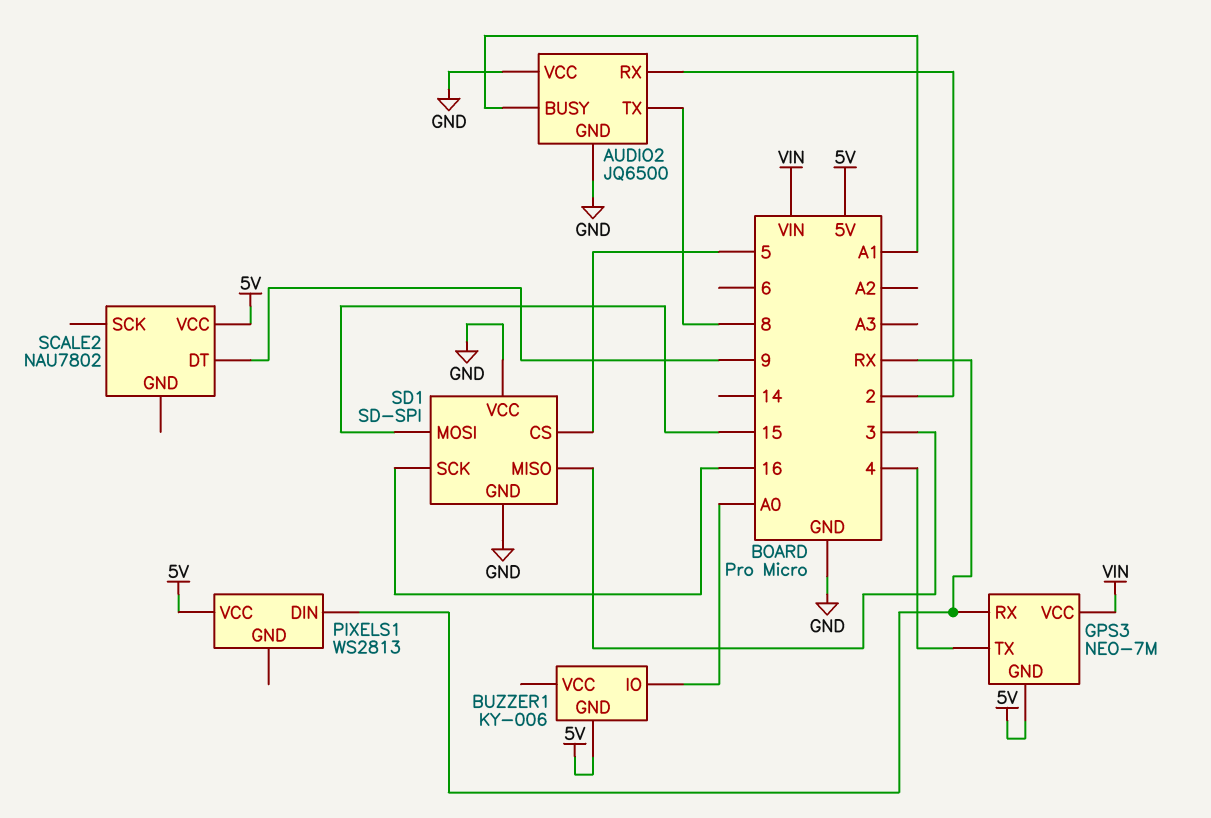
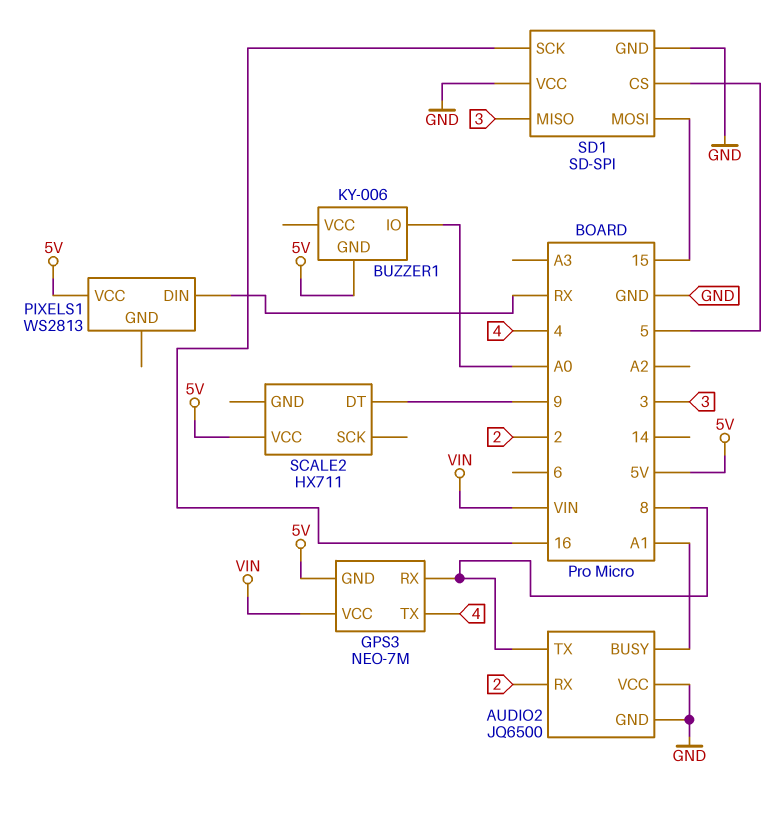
GPS3 pin RX: RX -> 8
SCALE2: NAU7802 -> HX711

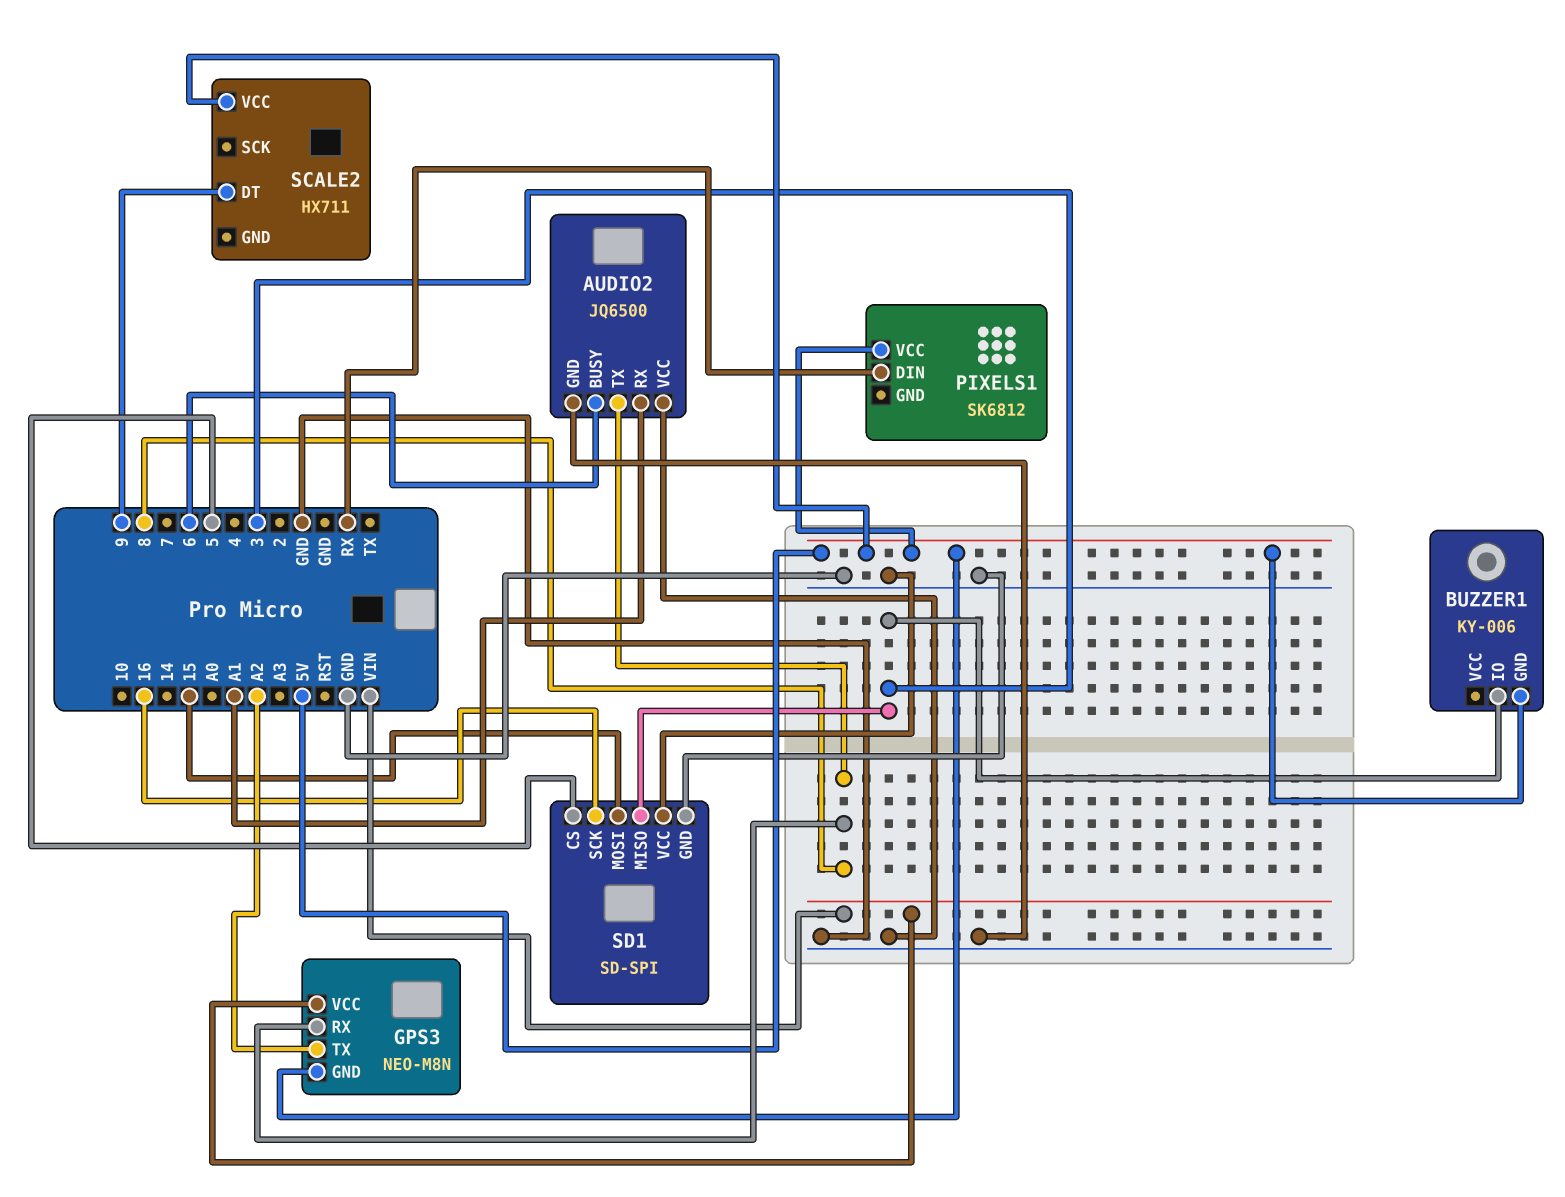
AUDIO2 pin BUSY: A1 -> 6
AUDIO2 pin RX: 2 -> A1
BUZZER1 pin IO: A0 -> 3
GPS3: NEO-7M -> NEO-M8N
GPS3 pin TX: 4 -> A2
PIXELS1: WS2813 -> SK6812

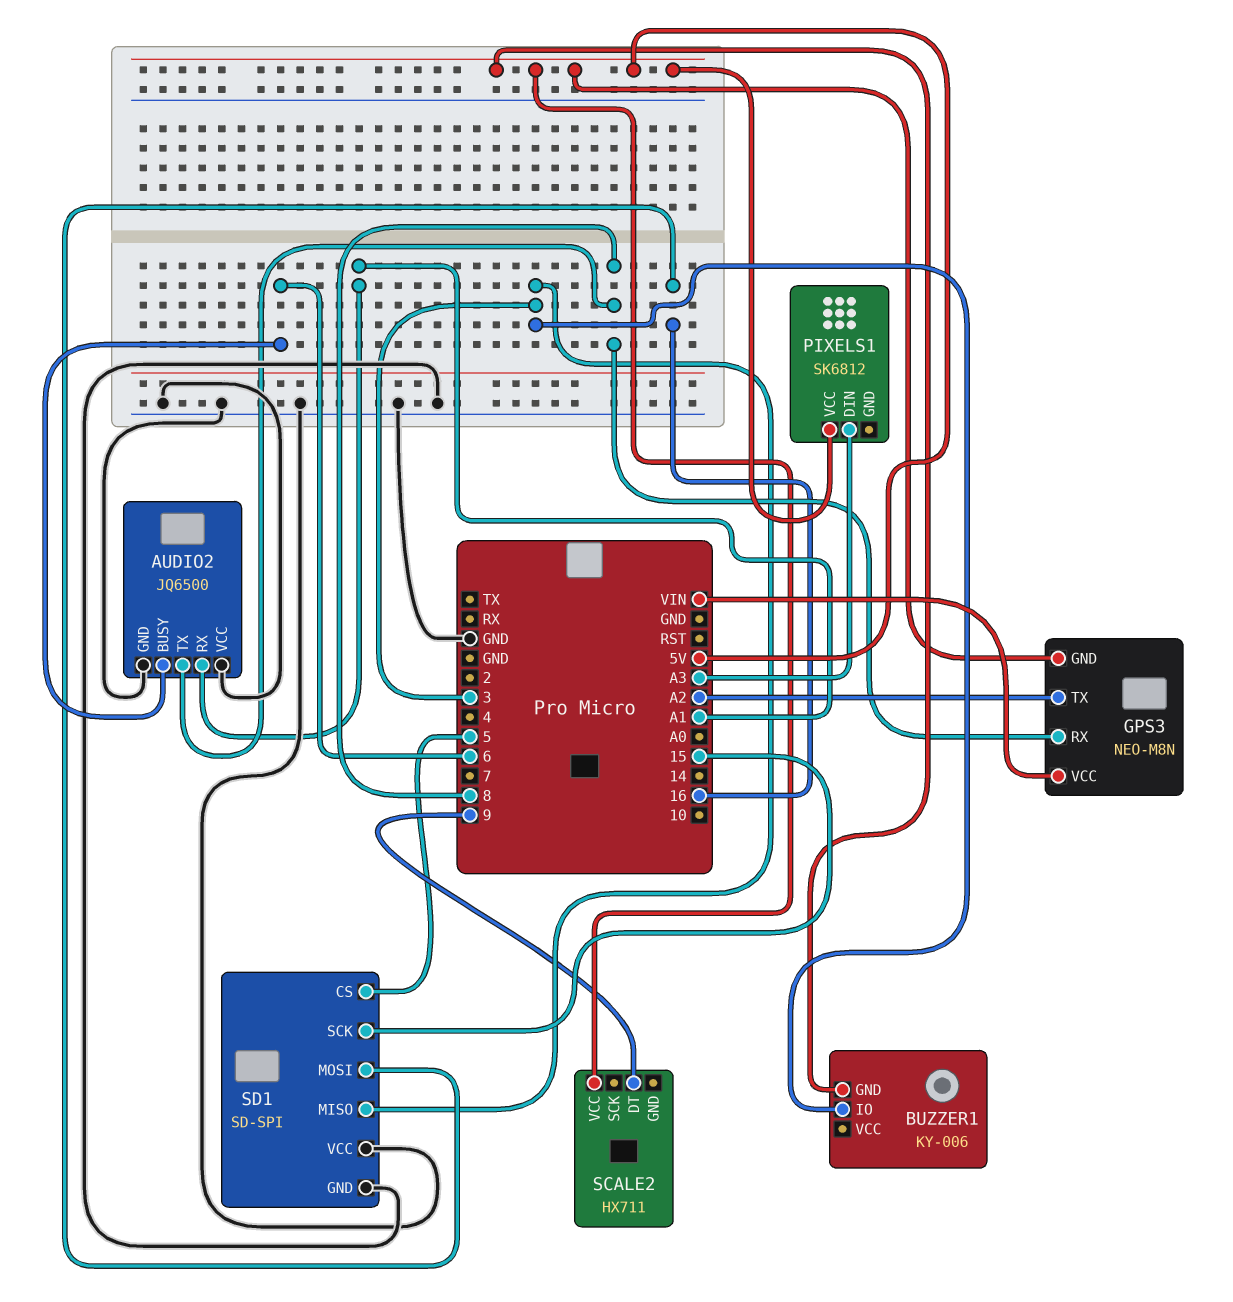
PIXELS1 pin DIN: RX -> A3
SD1 pin MOSI: 15 -> 16
SD1 pin SCK: 16 -> 15

